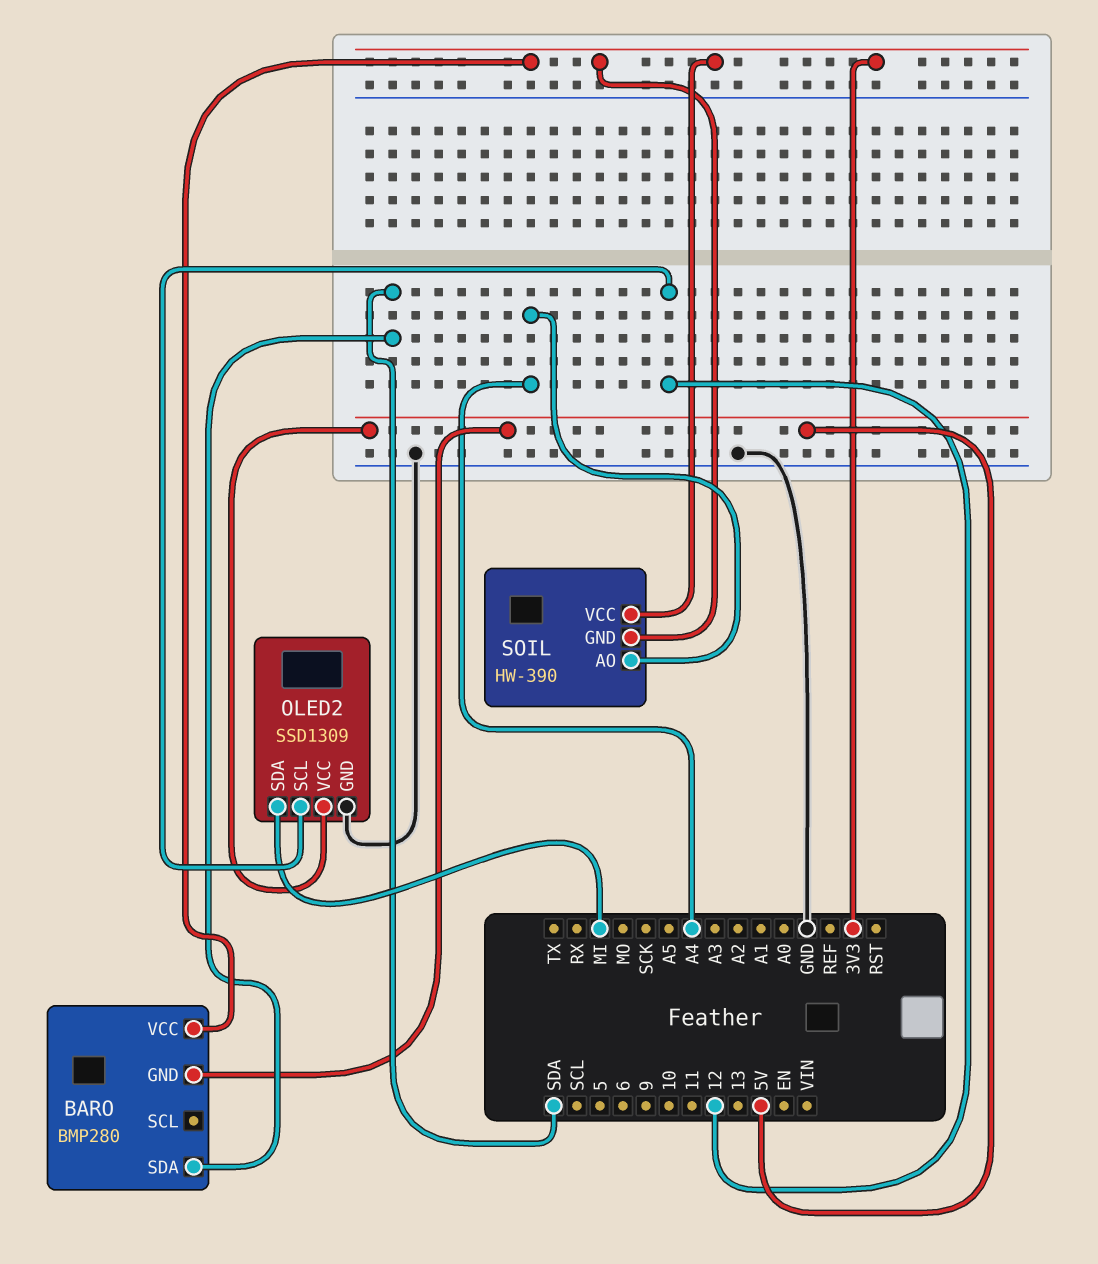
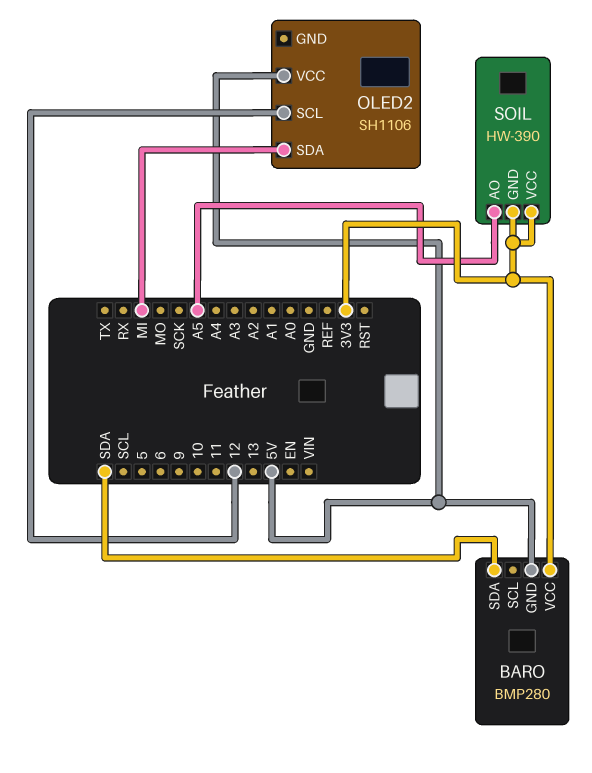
OLED2: SSD1309 -> SH1106
OLED2 pin GND: GND -> none
SOIL pin AO: A4 -> A5

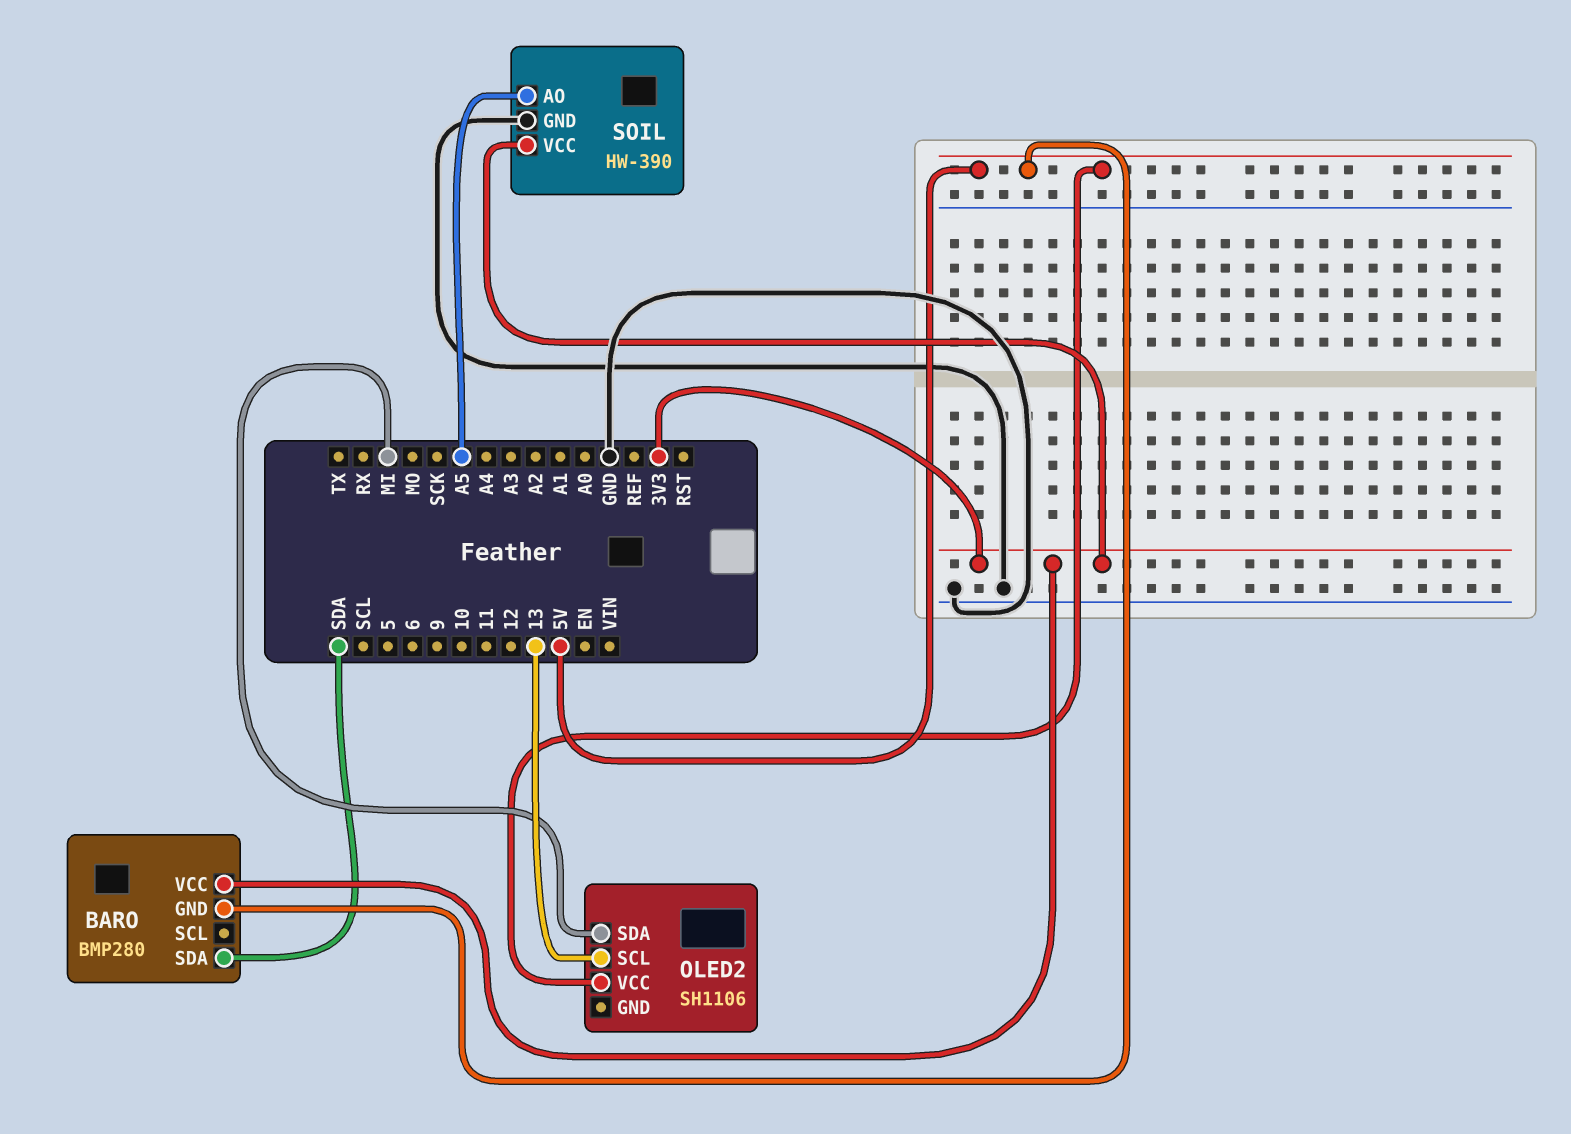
OLED2 pin SCL: 12 -> 13
SOIL pin GND: 3V3 -> GND

